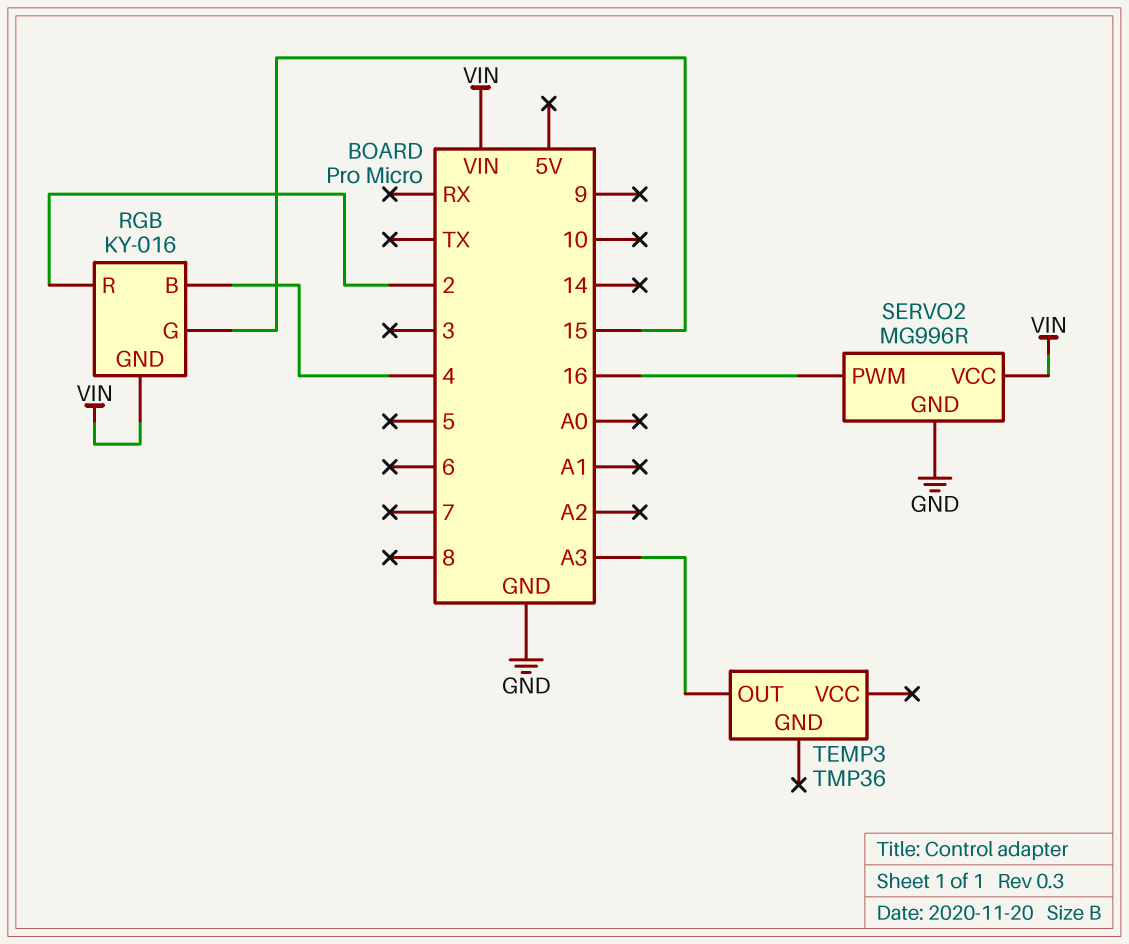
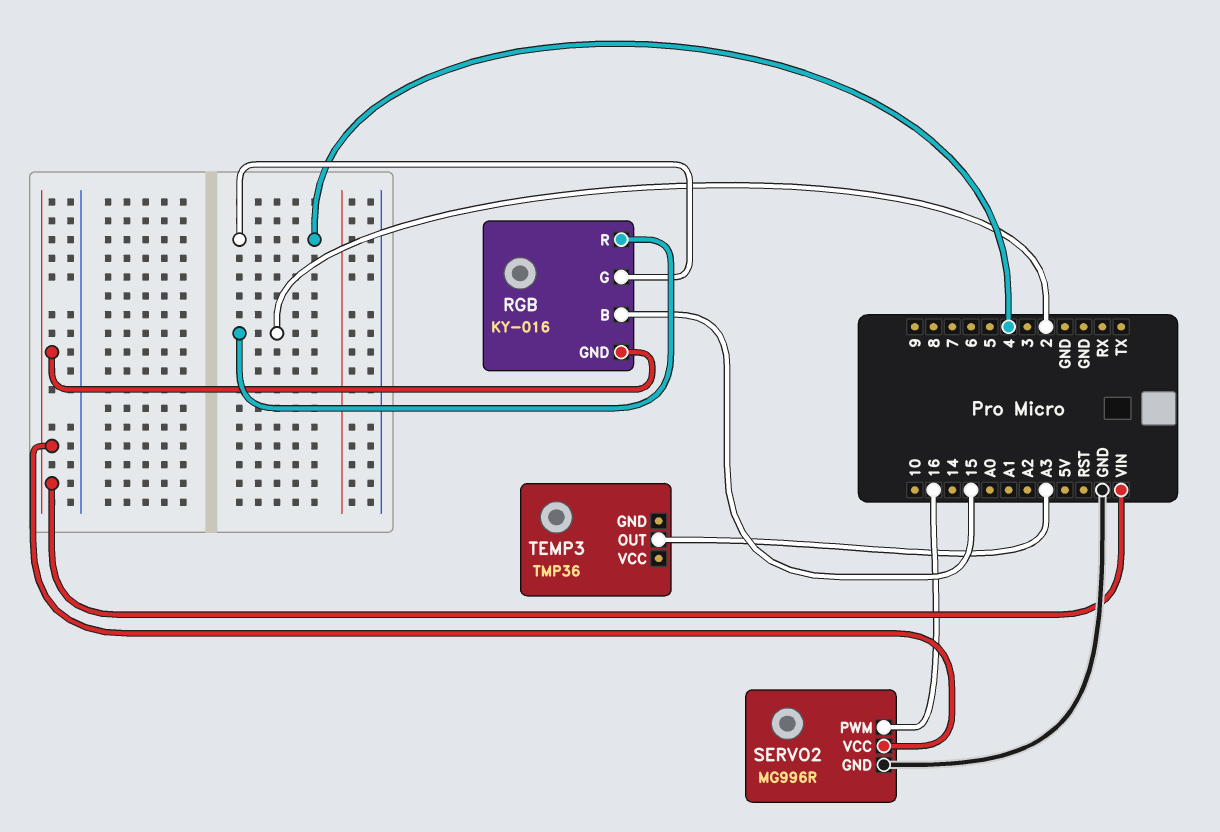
RGB pin B: 4 -> 15
RGB pin G: 15 -> 4

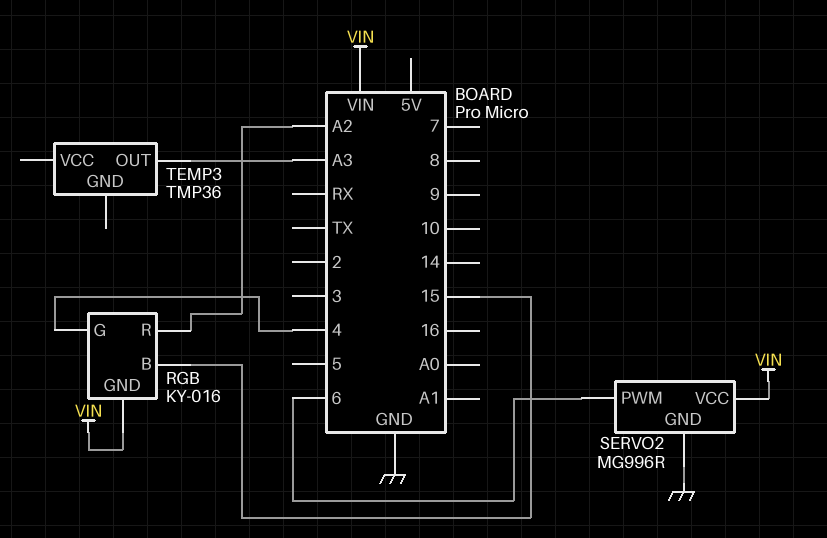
RGB pin R: 2 -> A2
SERVO2 pin PWM: 16 -> 6

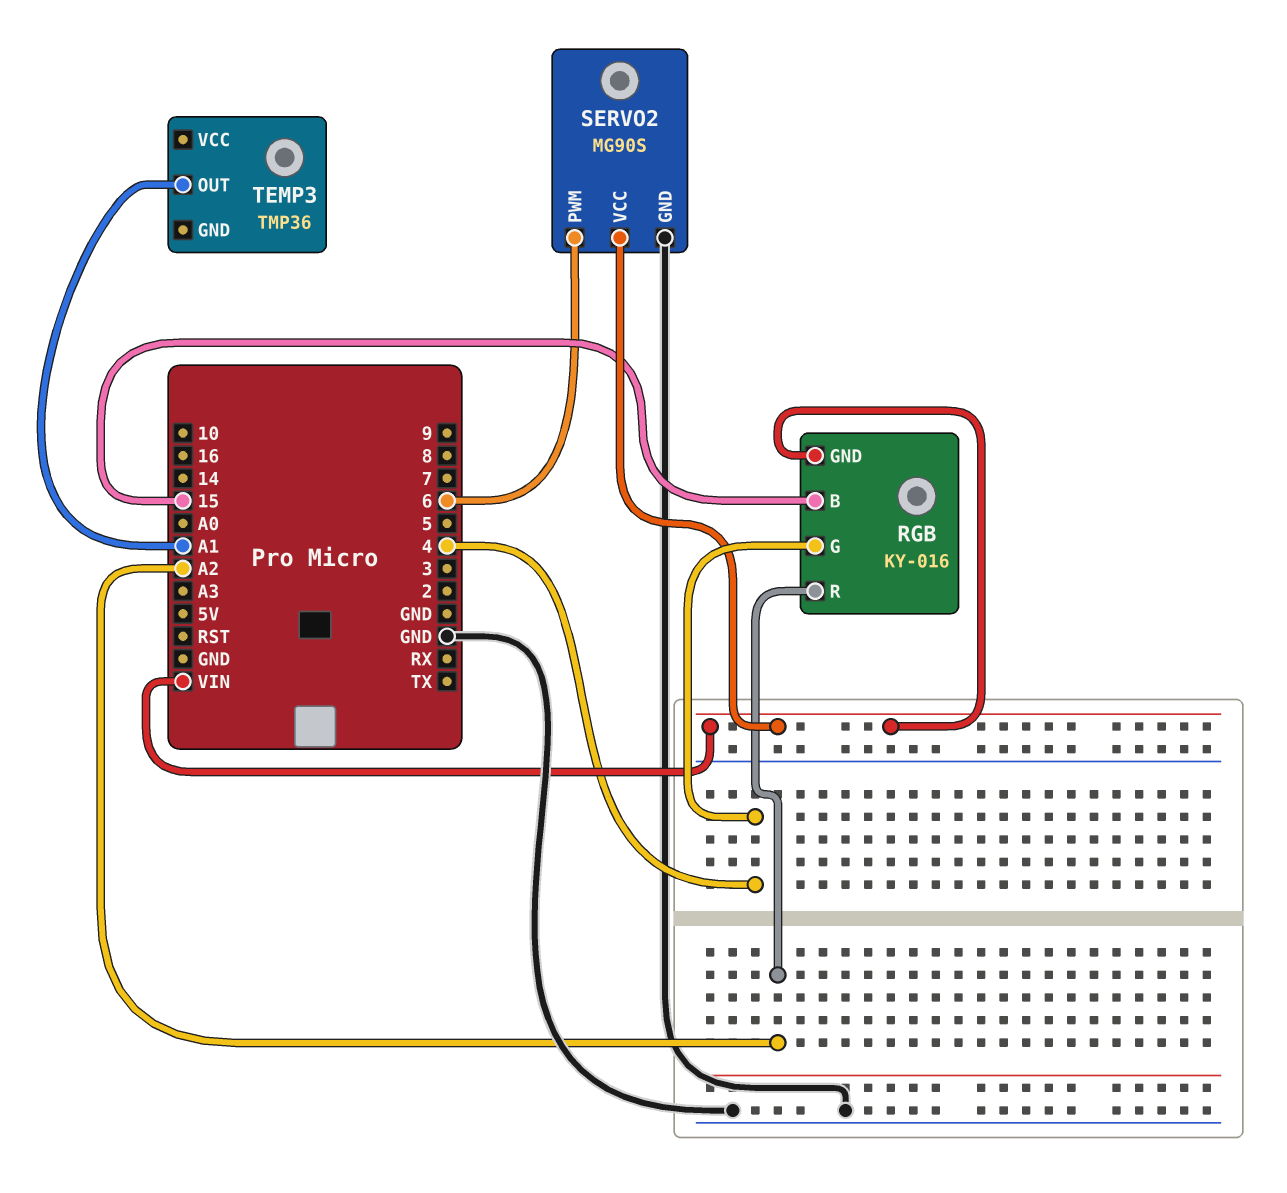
SERVO2: MG996R -> MG90S
TEMP3 pin OUT: A3 -> A1

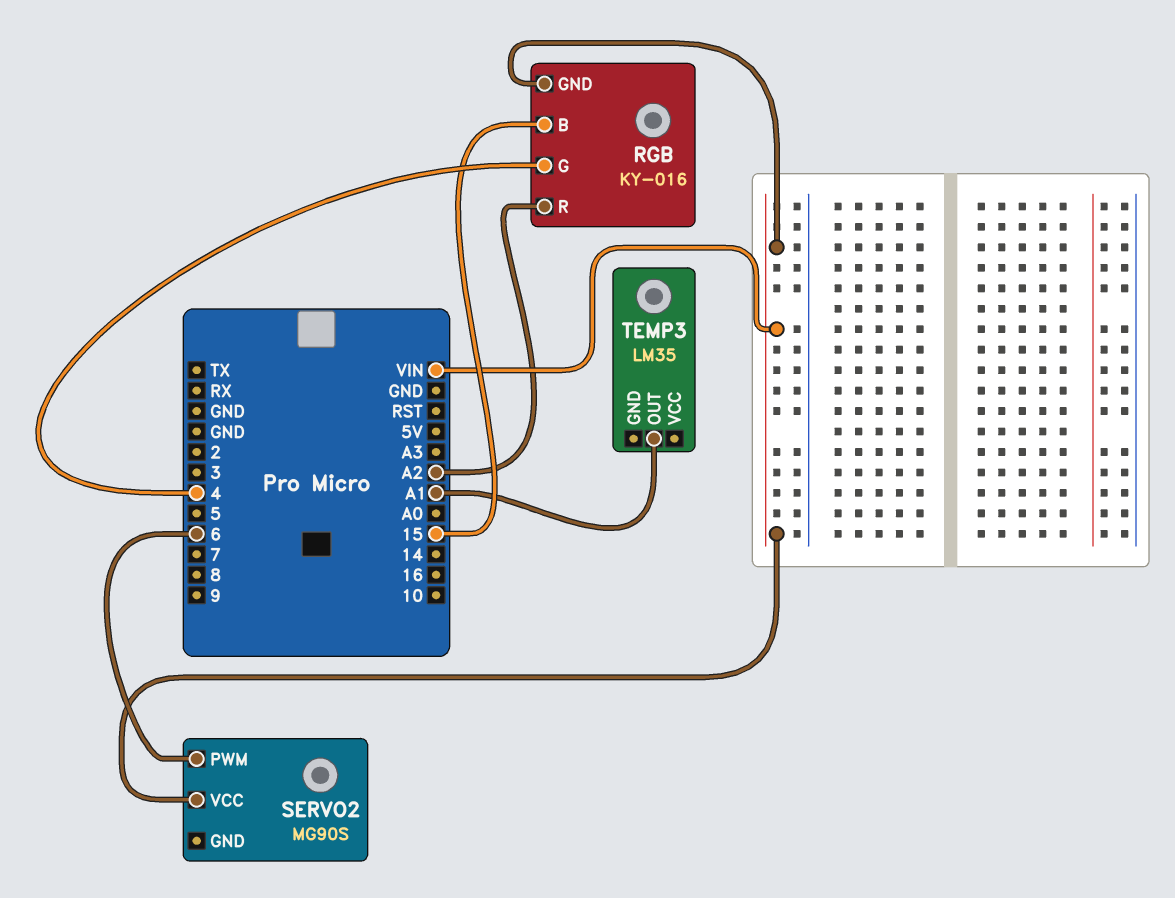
SERVO2 pin GND: GND -> none
TEMP3: TMP36 -> LM35

